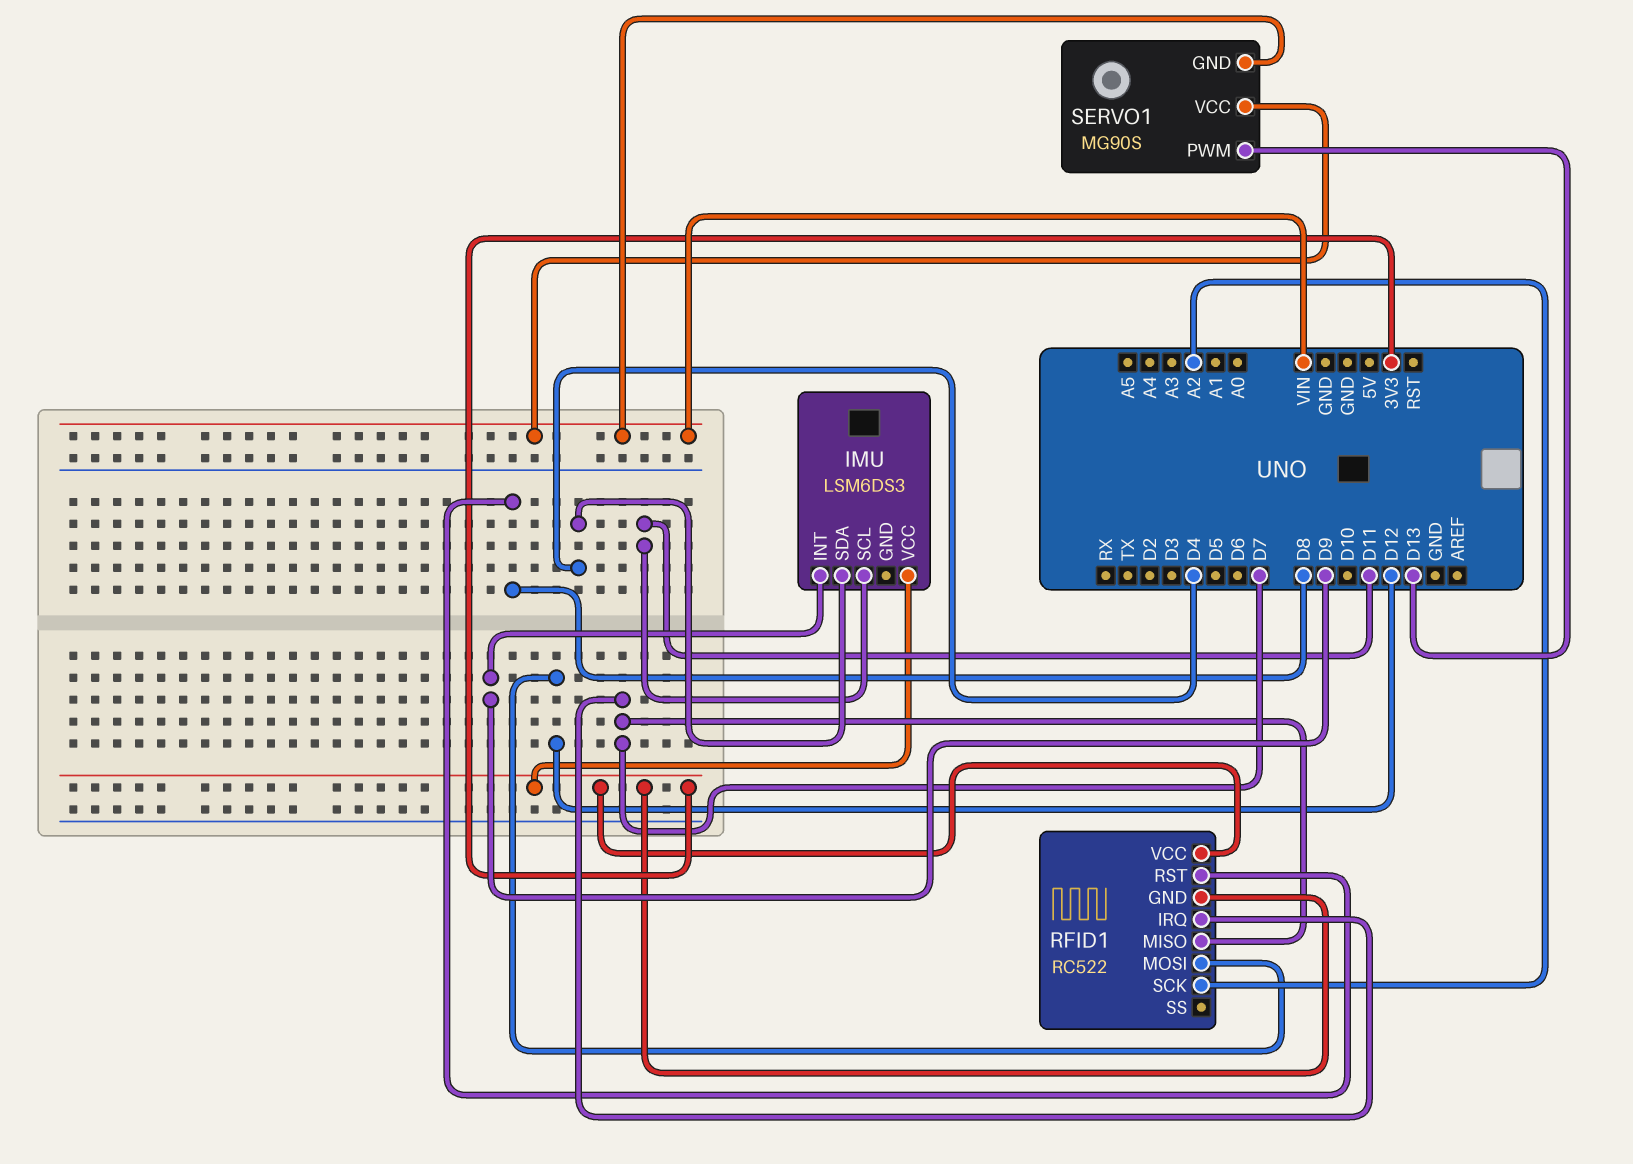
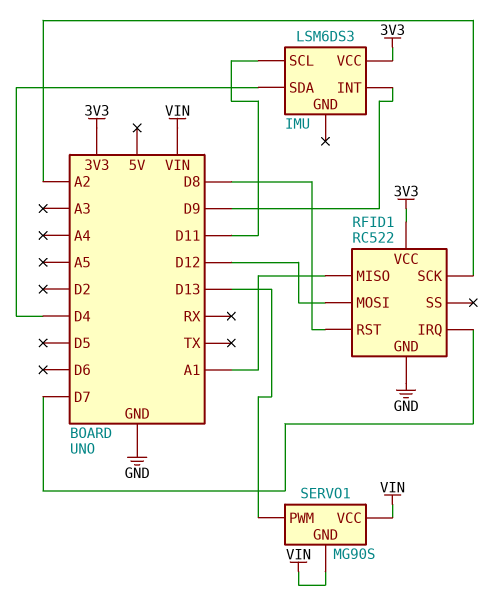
RFID1 pin GND: 3V3 -> GND
RFID1 pin MISO: D7 -> A1

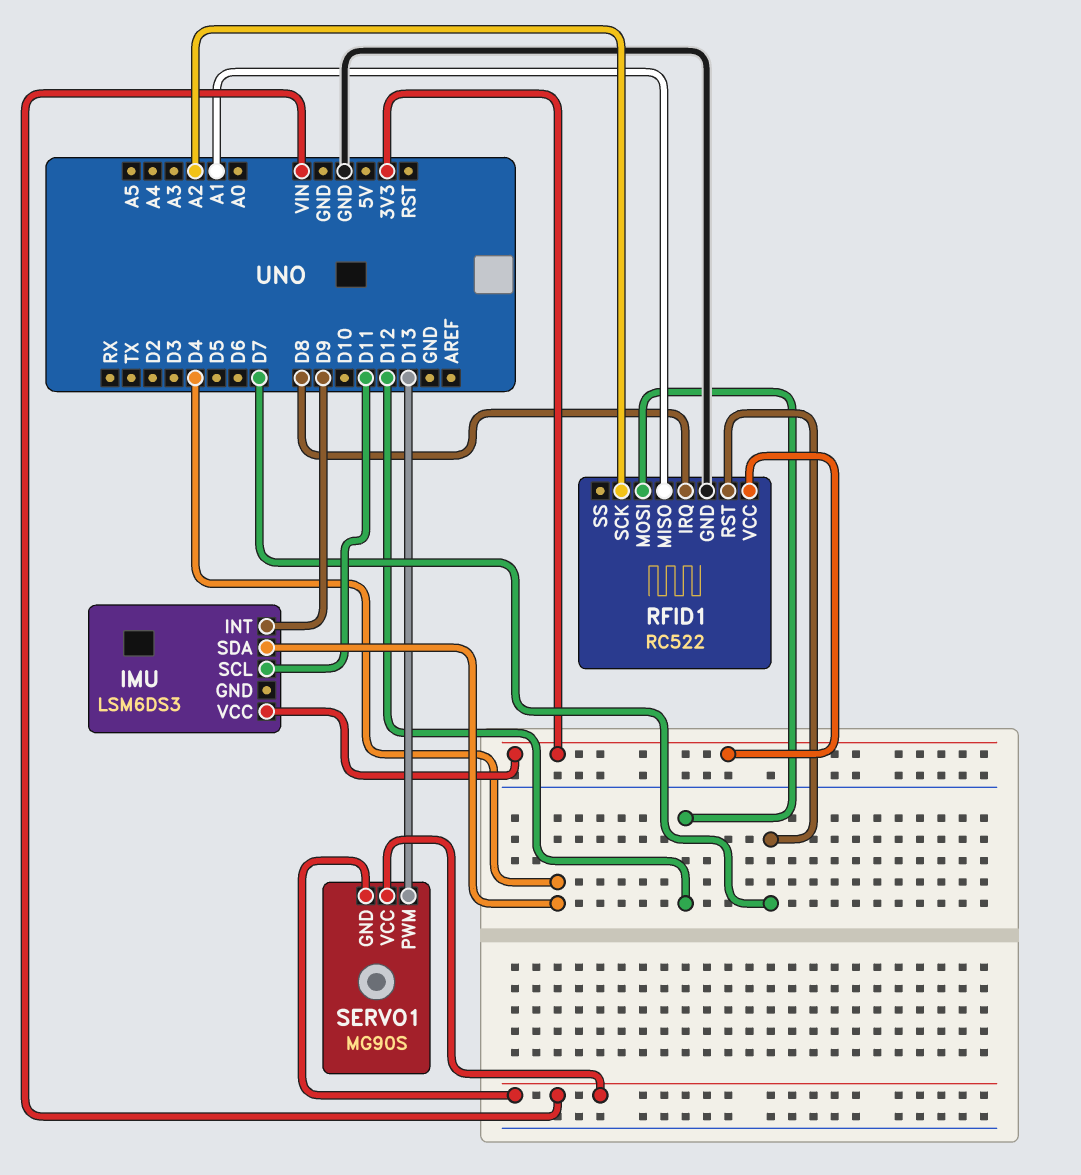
RFID1 pin IRQ: D7 -> D8
RFID1 pin RST: D8 -> D7

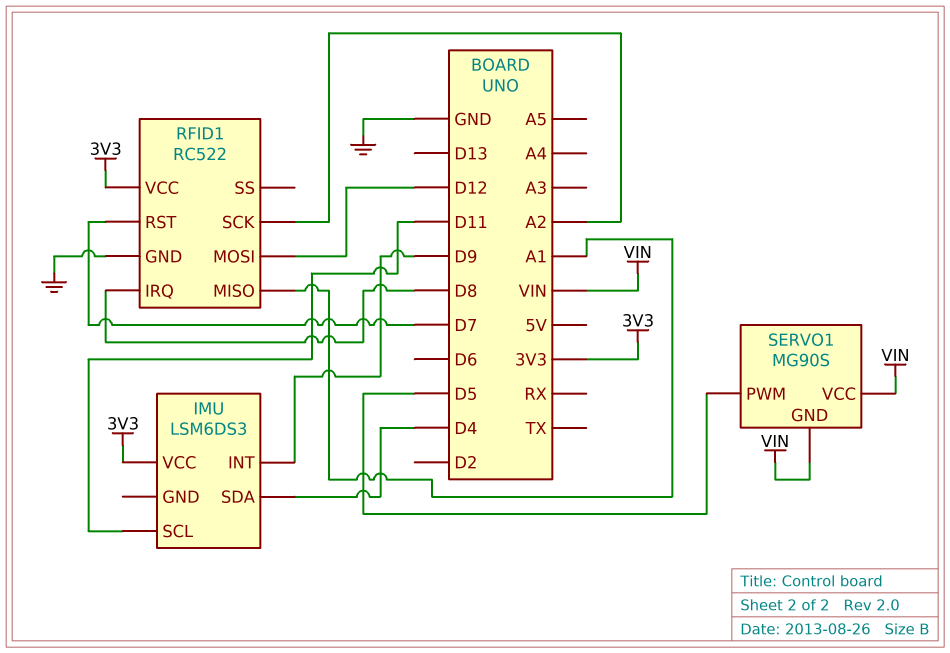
SERVO1 pin PWM: D13 -> D5

